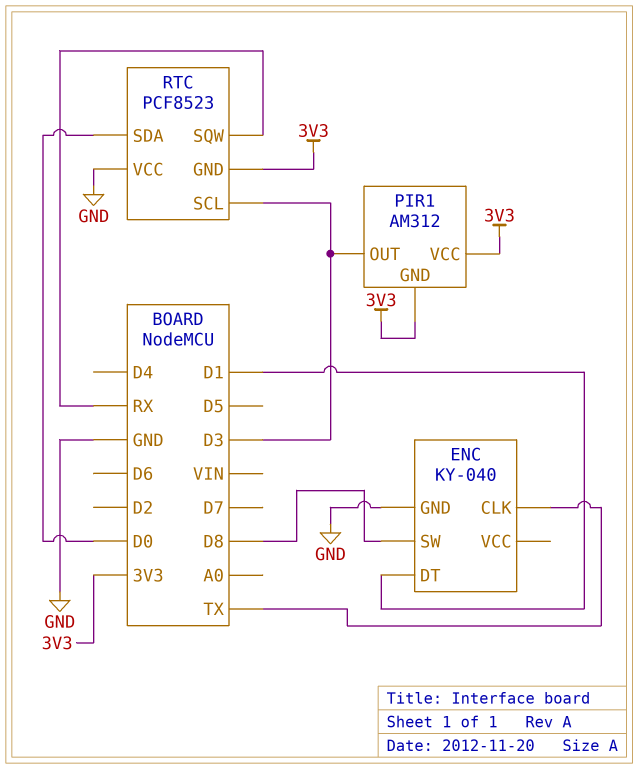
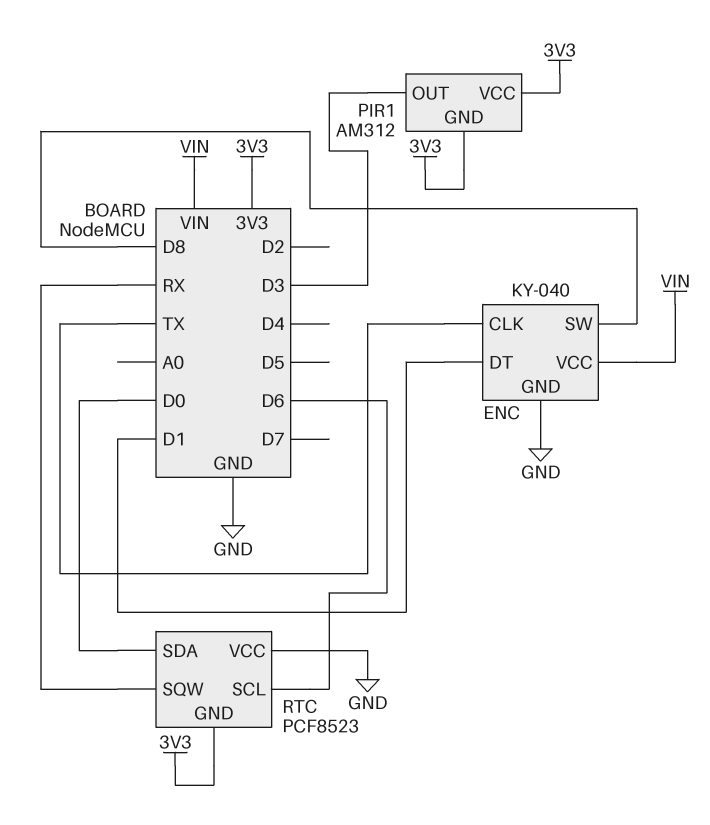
ENC pin VCC: none -> VIN
RTC pin SCL: D3 -> D6

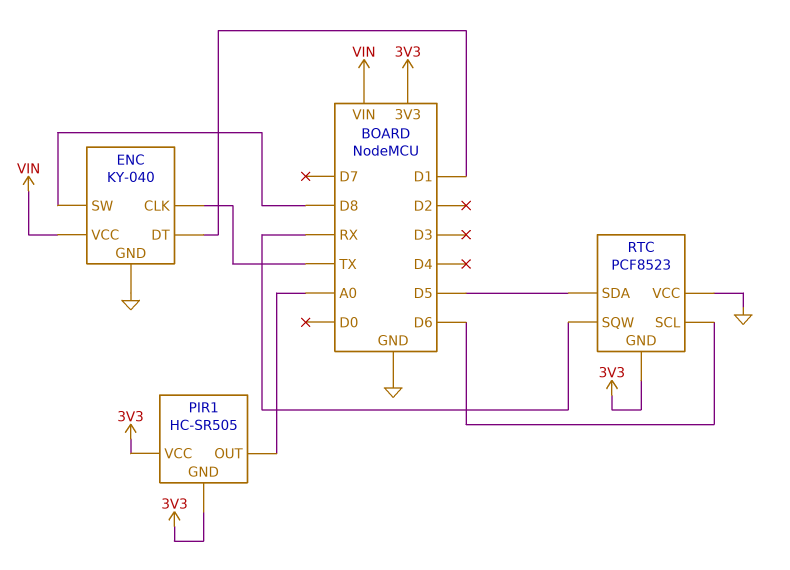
PIR1: AM312 -> HC-SR505
PIR1 pin OUT: D3 -> A0
RTC pin SDA: D0 -> D5

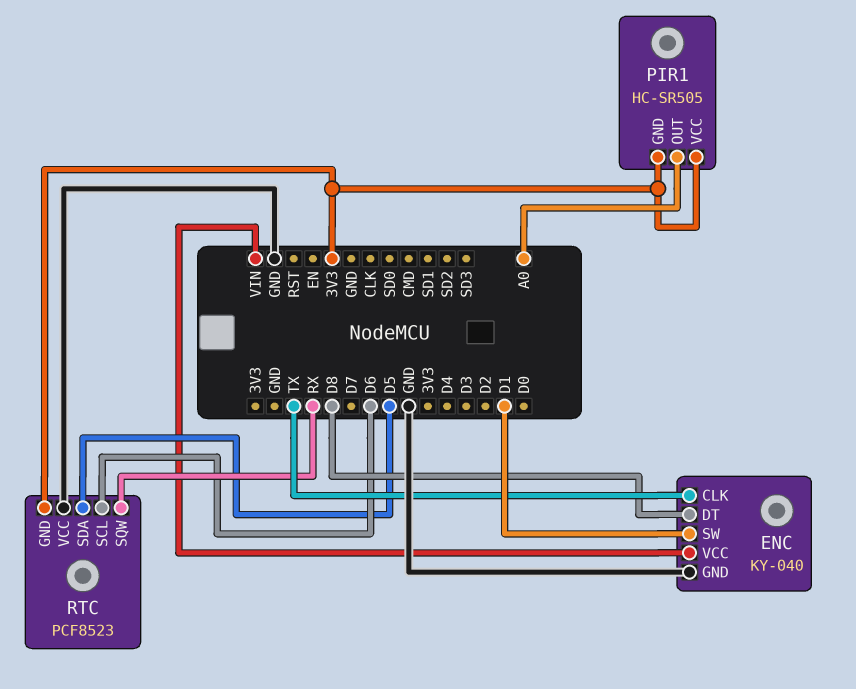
ENC pin DT: D1 -> D8
ENC pin SW: D8 -> D1

